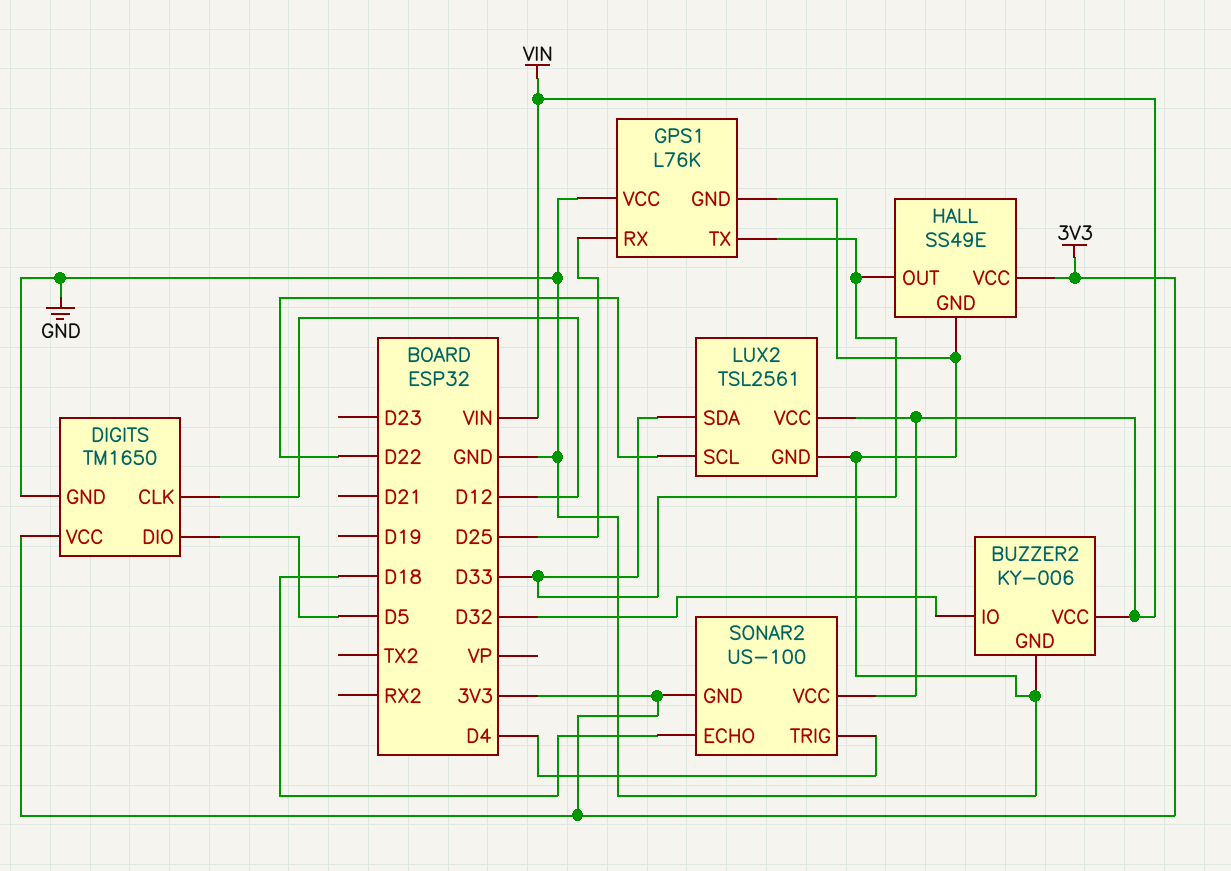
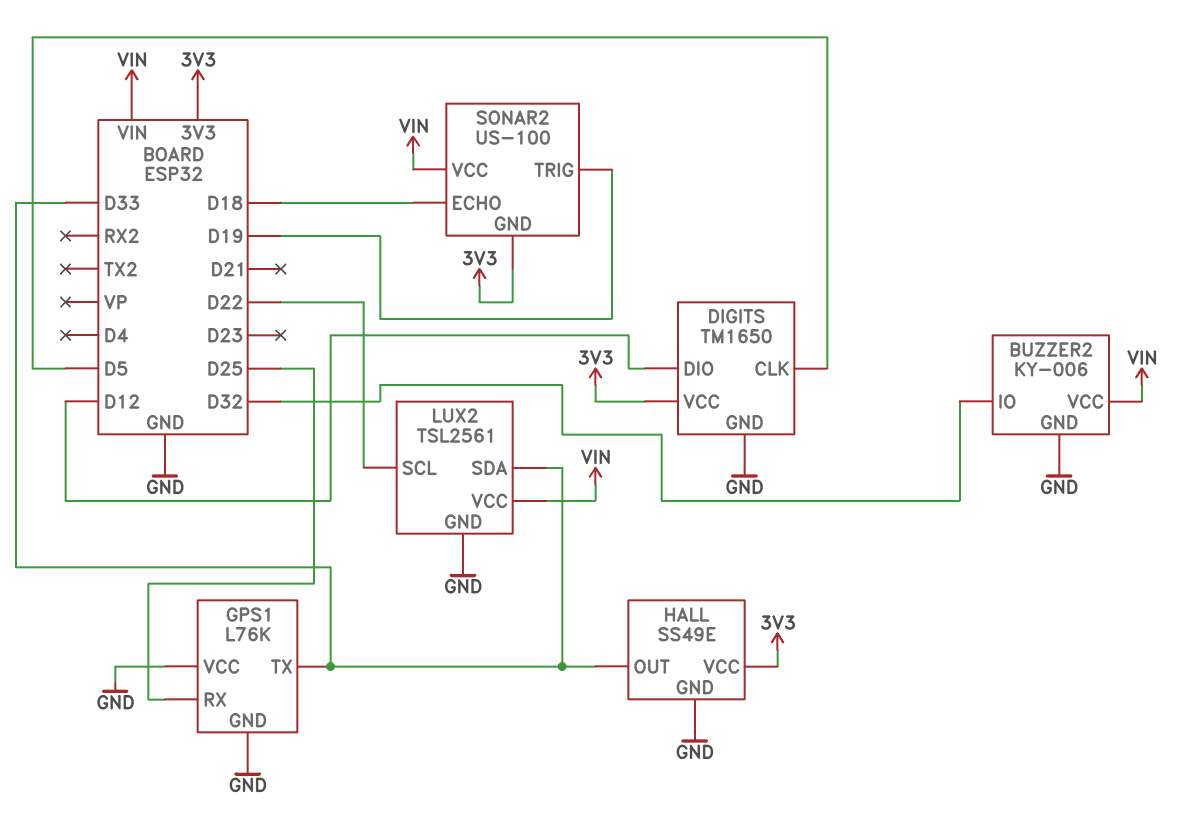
DIGITS pin CLK: D12 -> D5
DIGITS pin DIO: D5 -> D12
SONAR2 pin TRIG: D4 -> D19

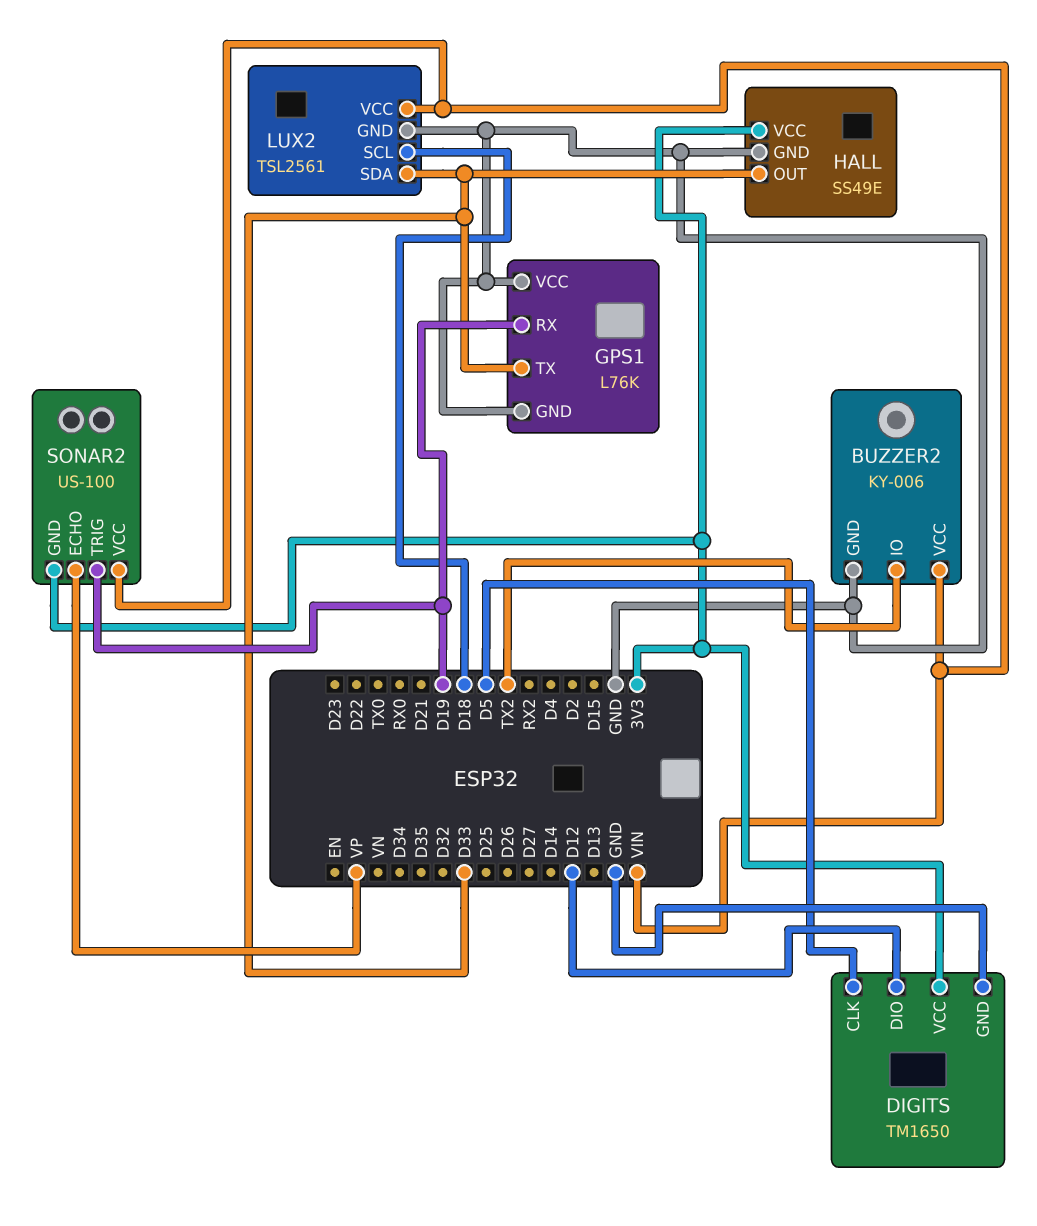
BUZZER2 pin IO: D32 -> TX2
GPS1 pin RX: D25 -> D19
LUX2 pin SCL: D22 -> D18
SONAR2 pin ECHO: D18 -> VP

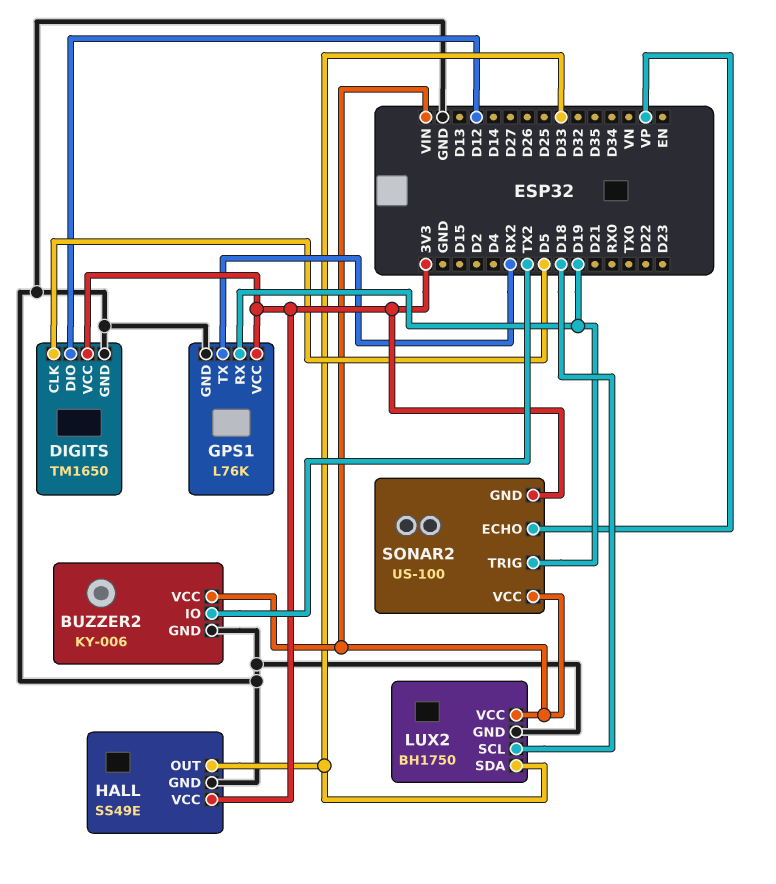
GPS1 pin TX: D33 -> RX2
GPS1 pin VCC: GND -> 3V3
LUX2: TSL2561 -> BH1750

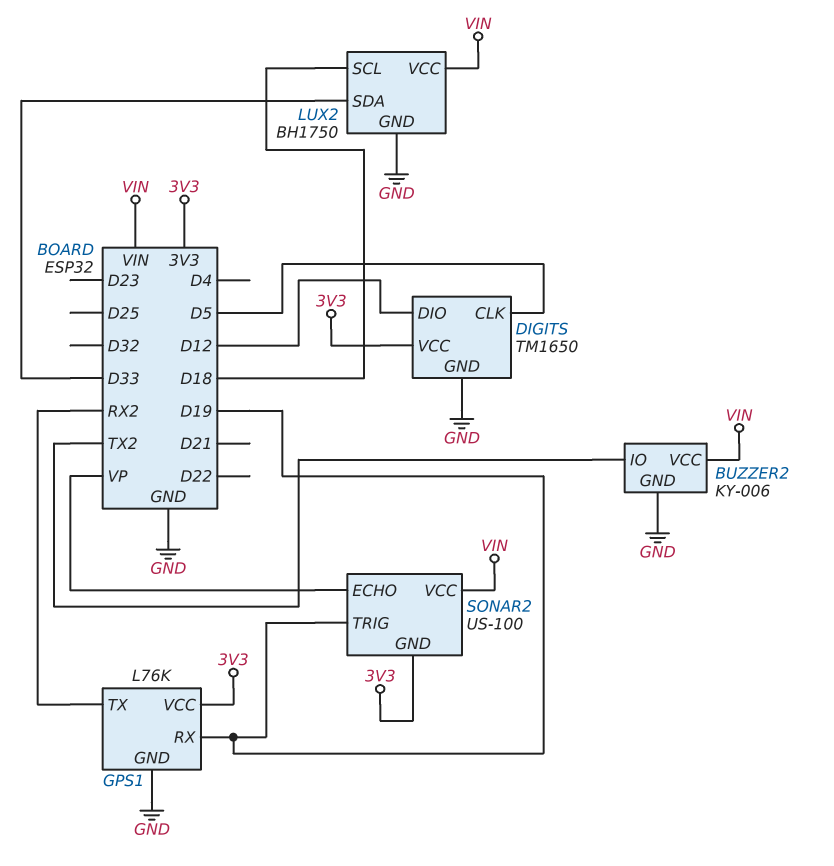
HALL: SS49E -> none
HALL pin GND: GND -> none
HALL pin OUT: D33 -> none
HALL pin VCC: 3V3 -> none

